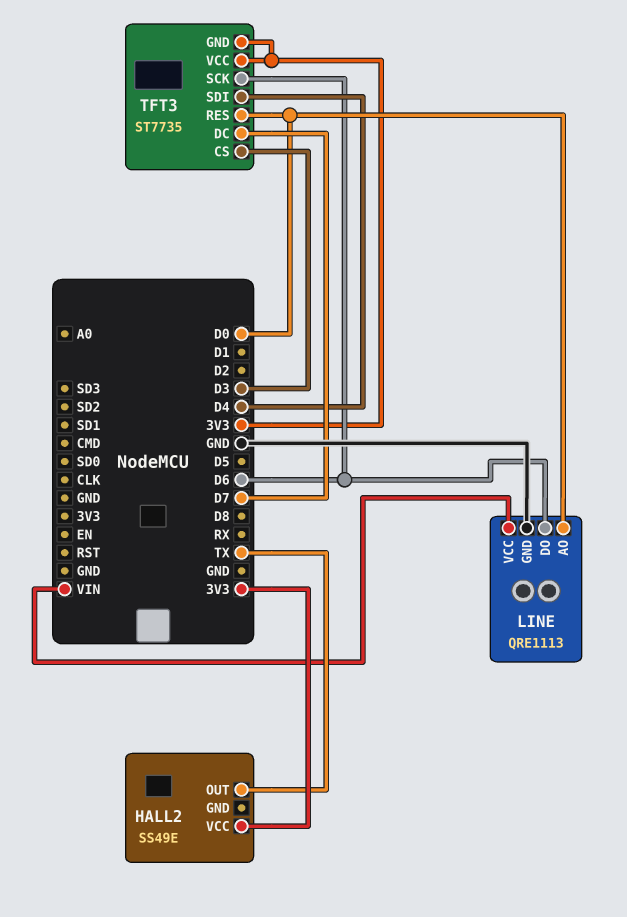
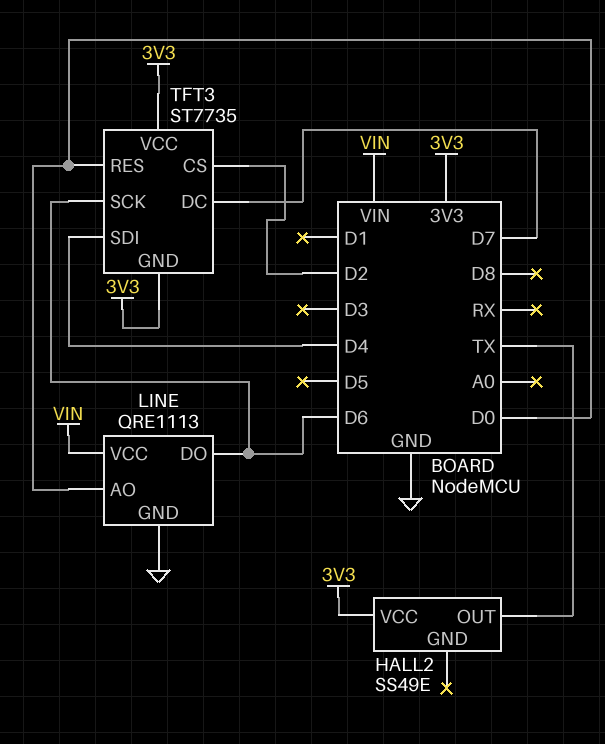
TFT3 pin CS: D3 -> D2

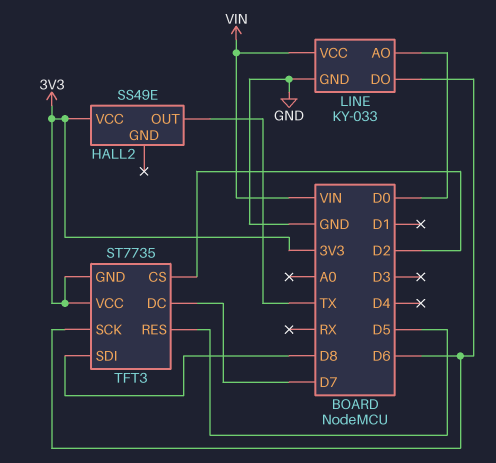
LINE: QRE1113 -> KY-033
TFT3 pin RES: D0 -> D5
TFT3 pin SDI: D4 -> D8

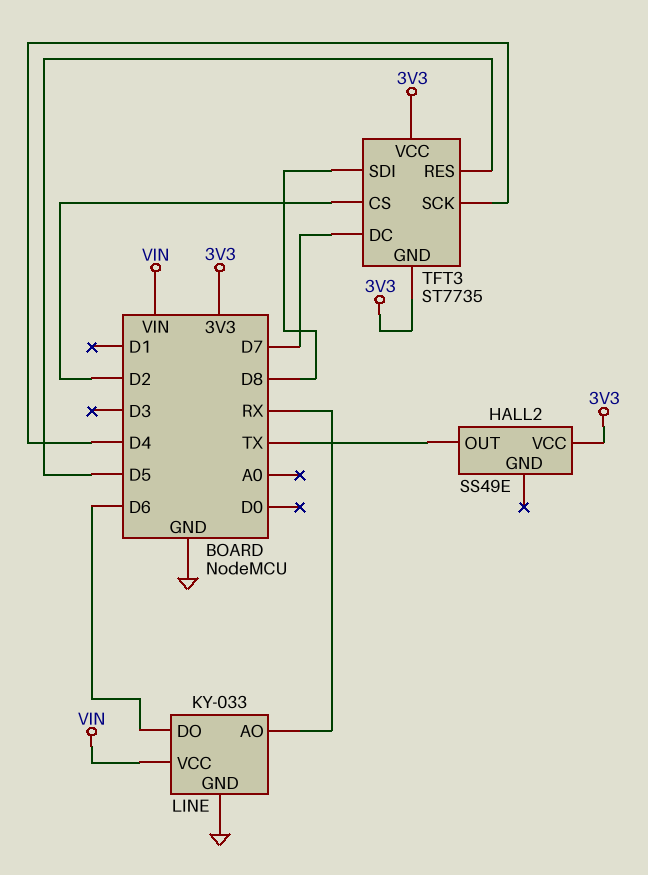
LINE pin AO: D0 -> RX
TFT3 pin SCK: D6 -> D4

